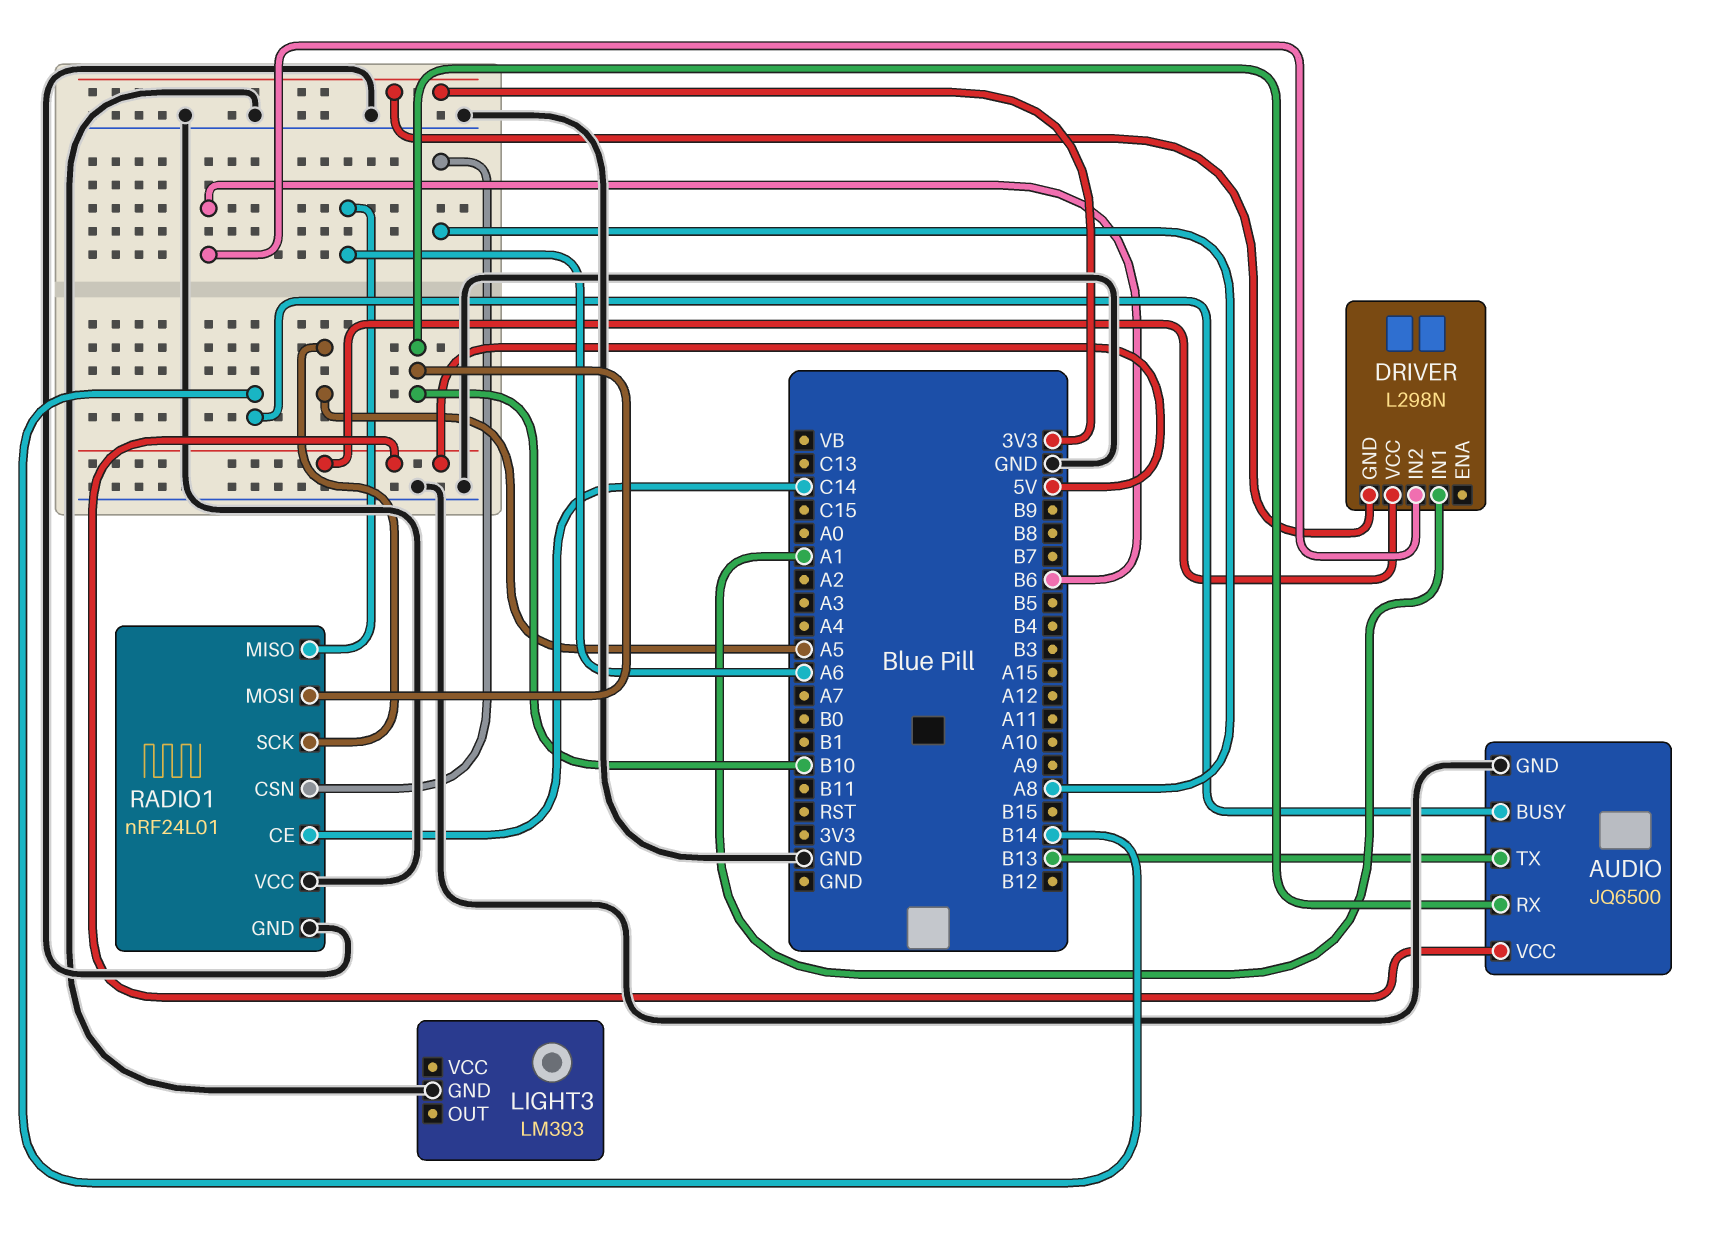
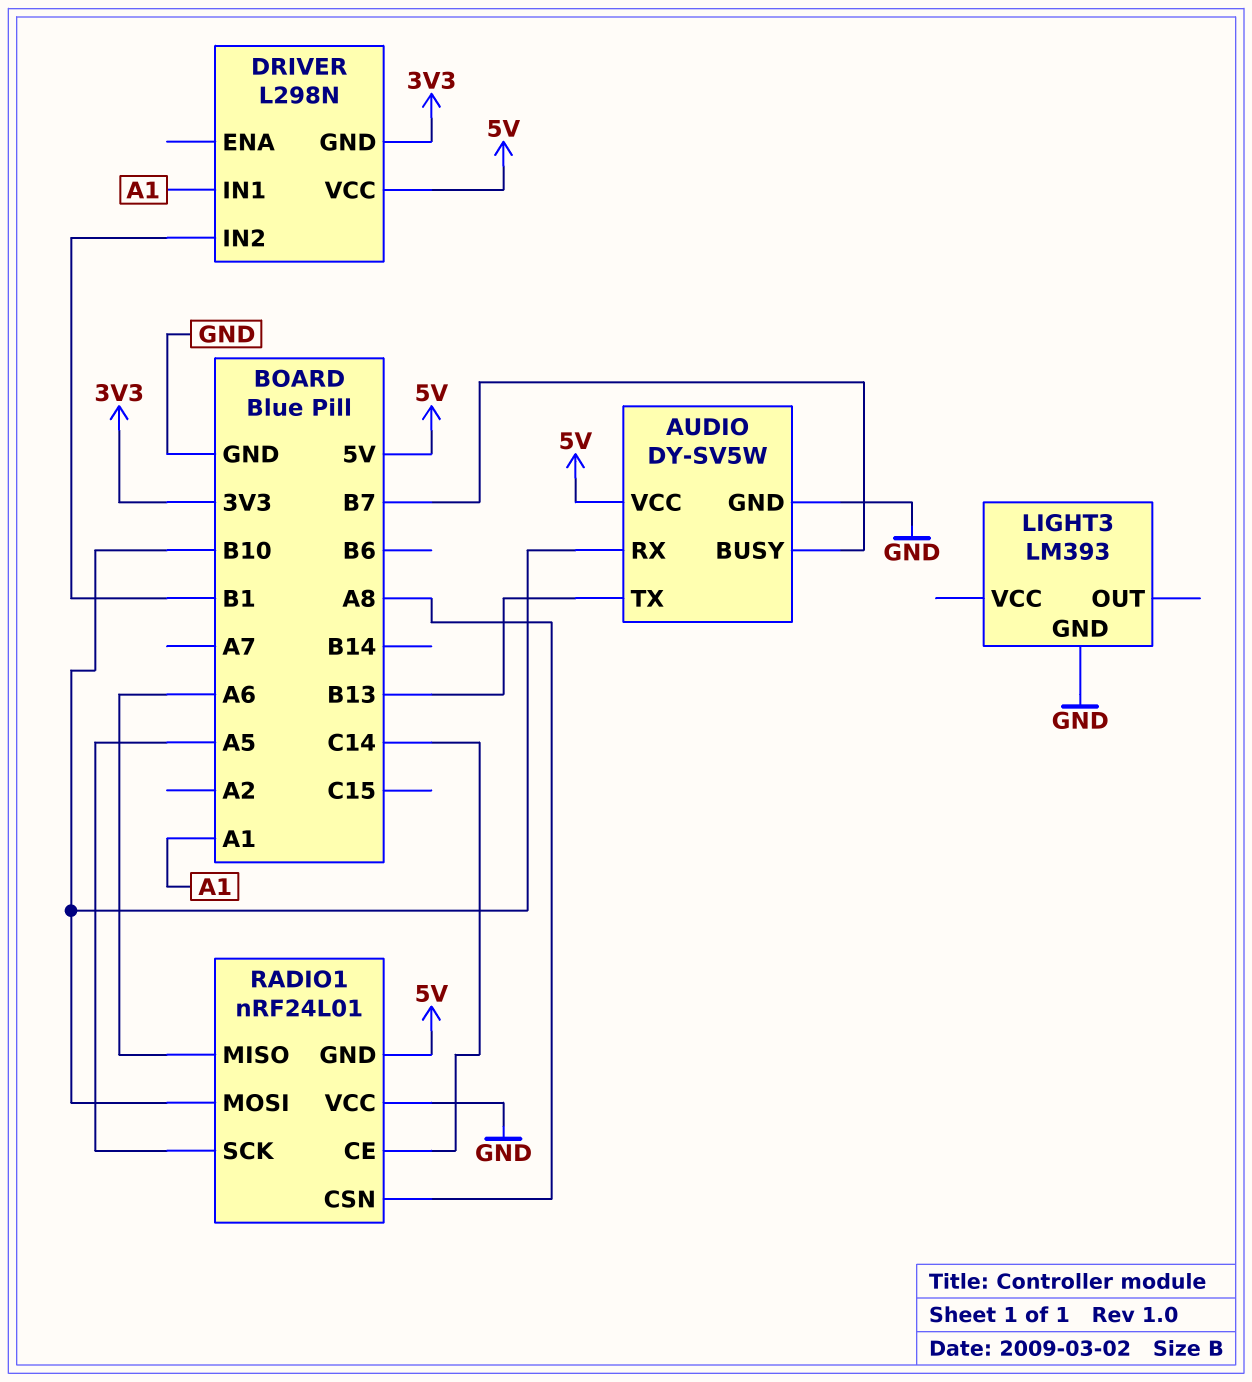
AUDIO: JQ6500 -> DY-SV5W
AUDIO pin BUSY: B14 -> B7
DRIVER pin IN2: B6 -> B1
RADIO1 pin GND: GND -> 5V

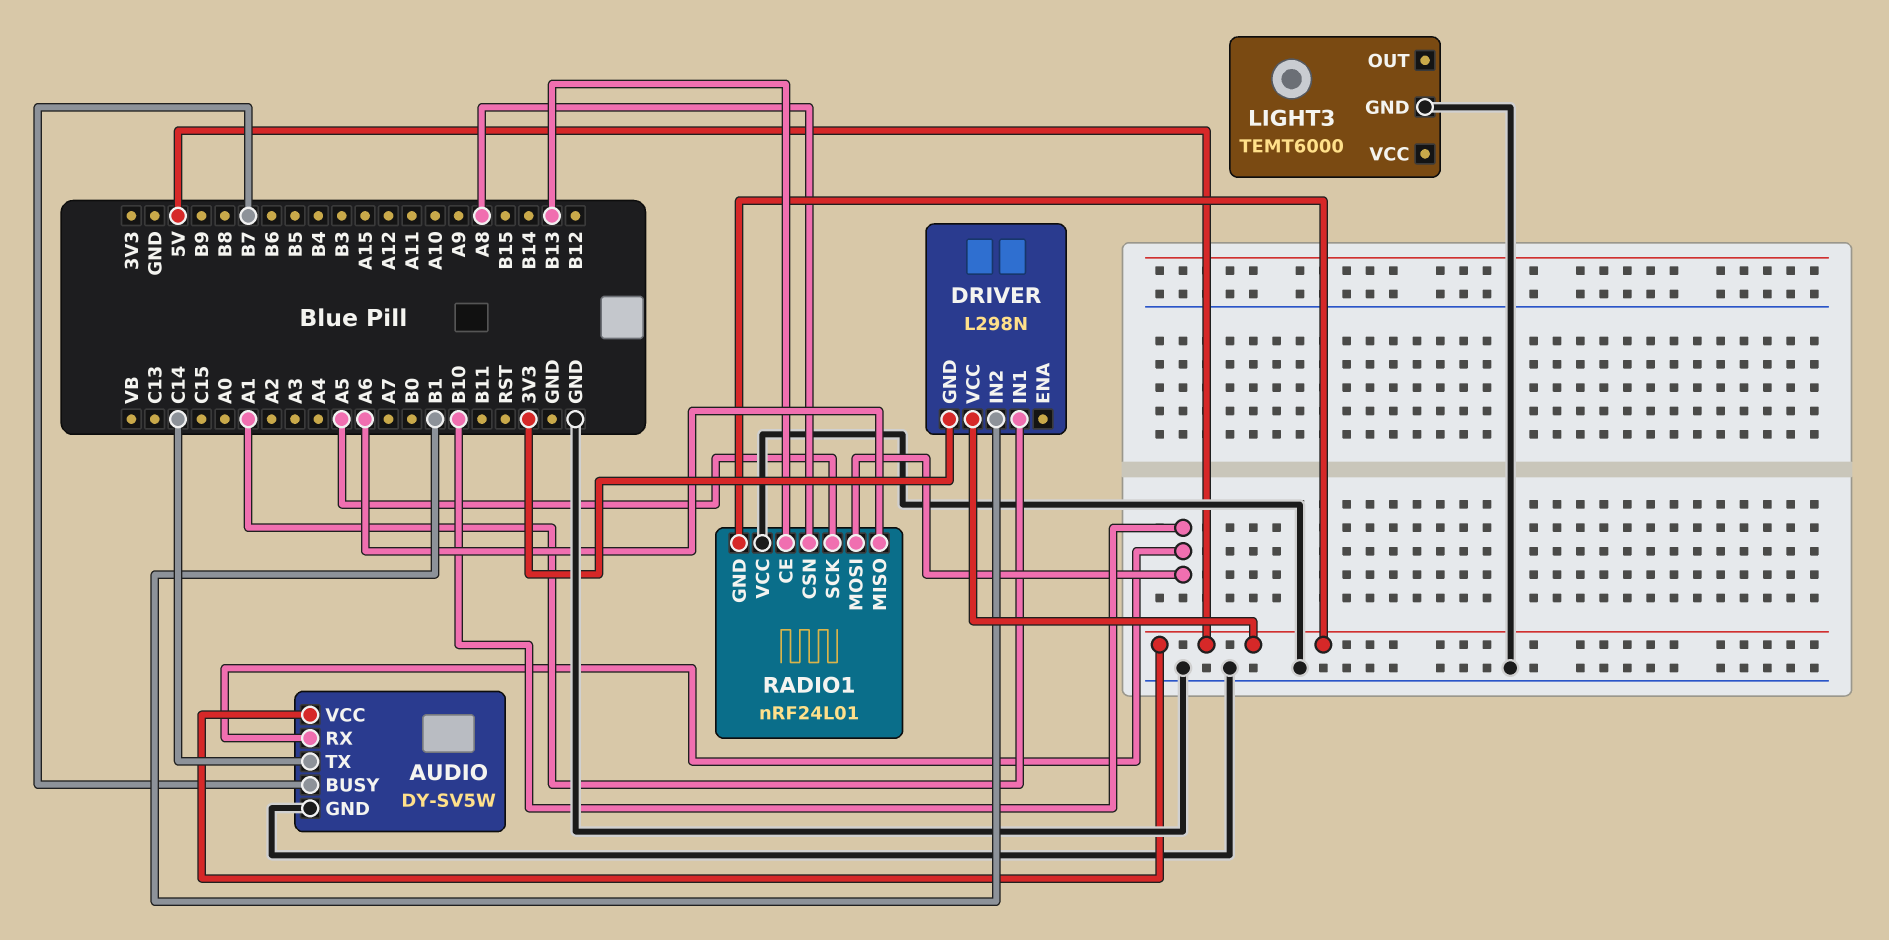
AUDIO pin TX: B13 -> C14
LIGHT3: LM393 -> TEMT6000
RADIO1 pin CE: C14 -> B13

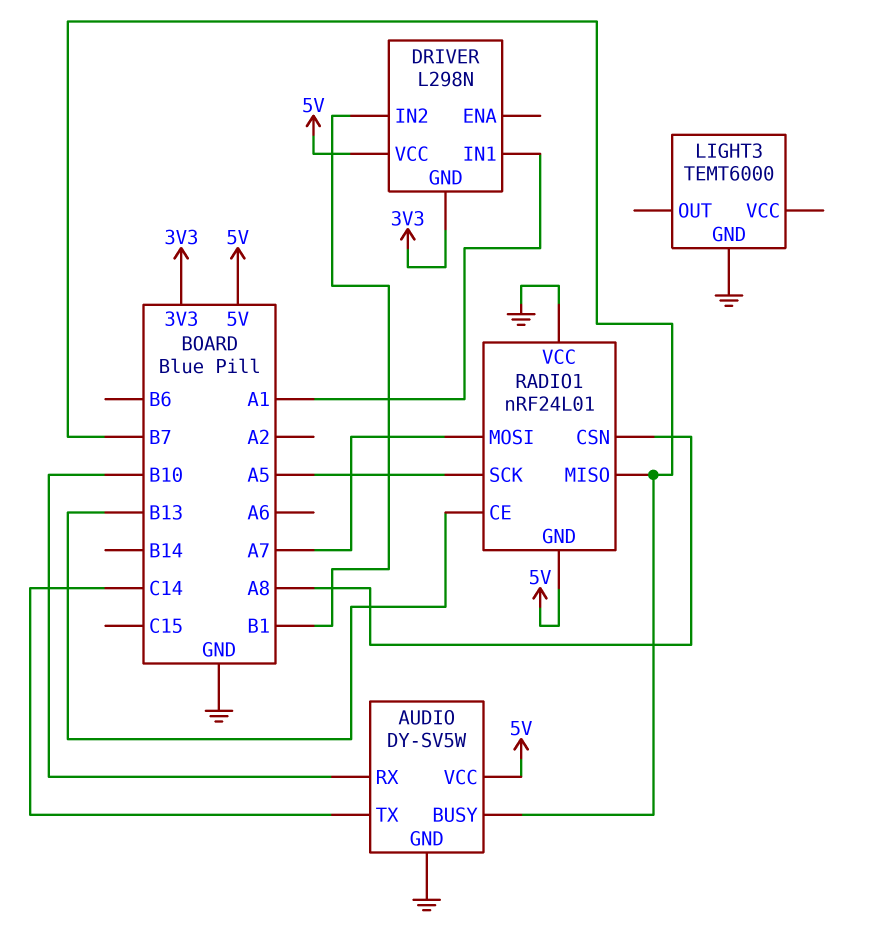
RADIO1 pin MISO: A6 -> B7
RADIO1 pin MOSI: B10 -> A7

